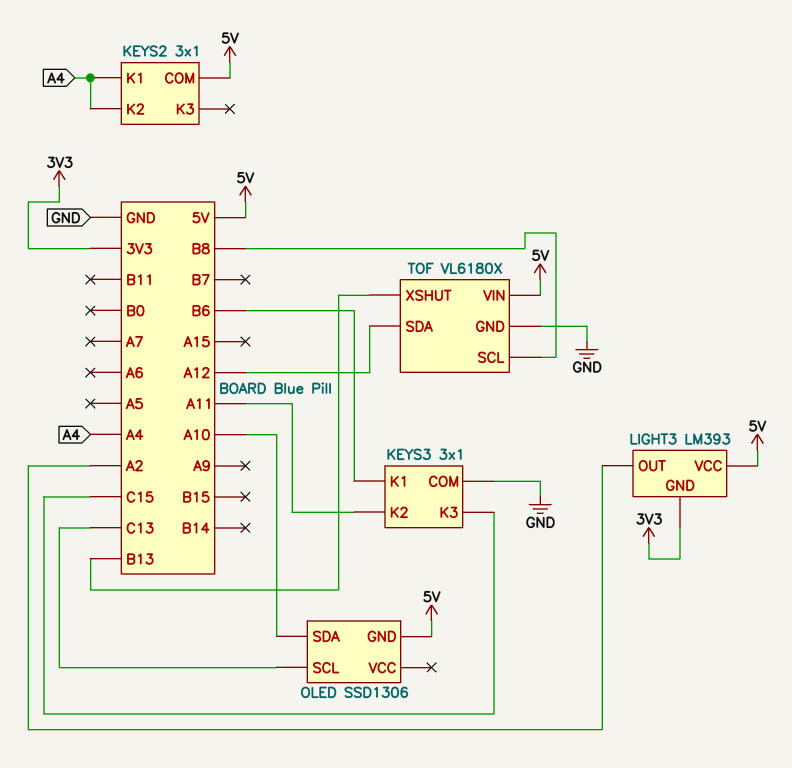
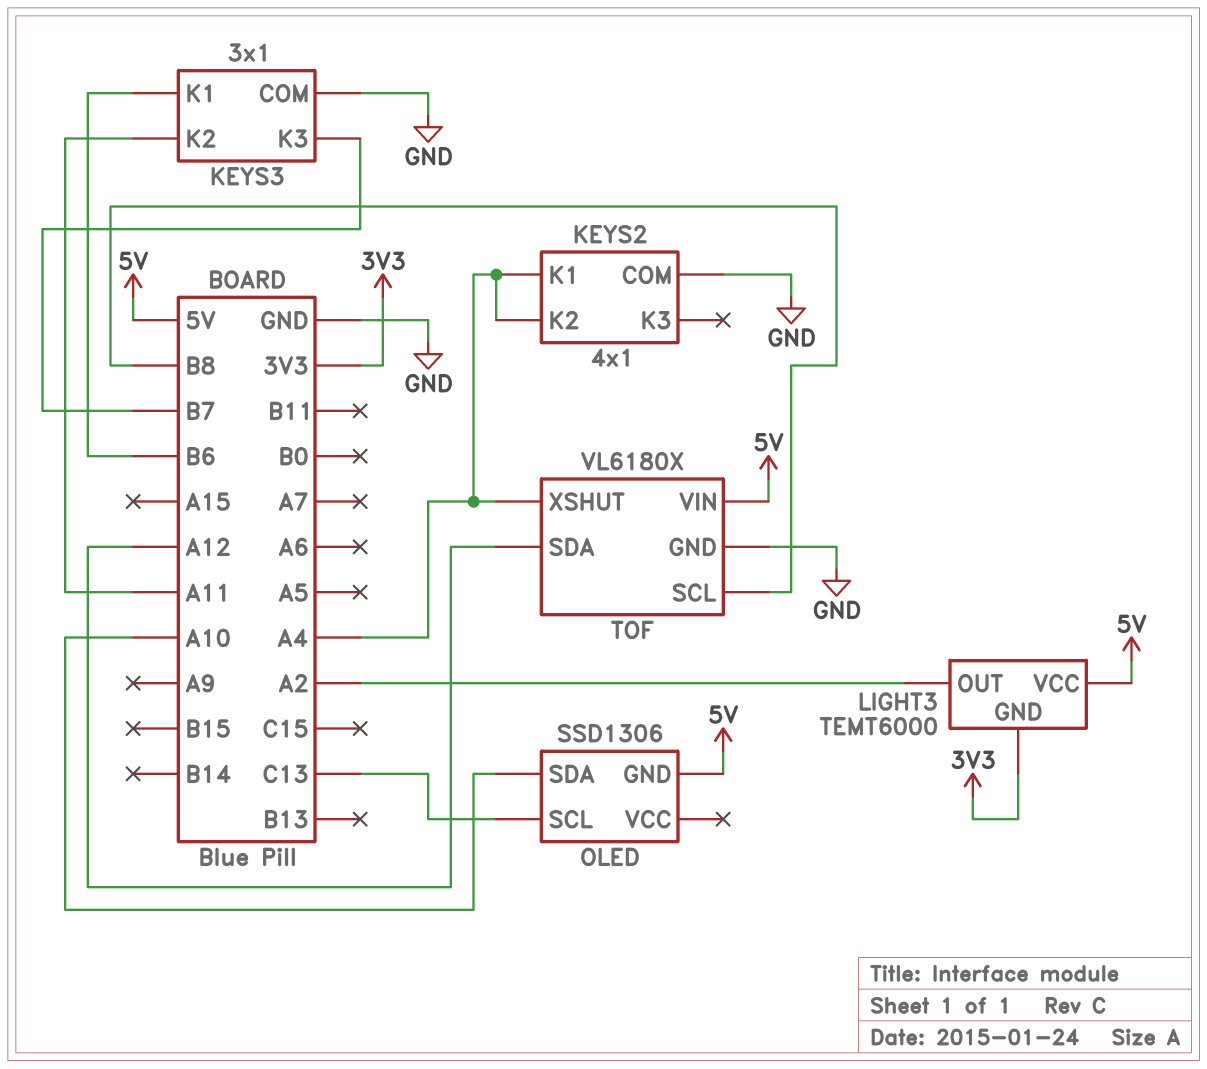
KEYS2: 3x1 -> 4x1
KEYS2 pin COM: 5V -> GND
KEYS3 pin K3: C15 -> B7
LIGHT3: LM393 -> TEMT6000
TOF pin XSHUT: B13 -> A4

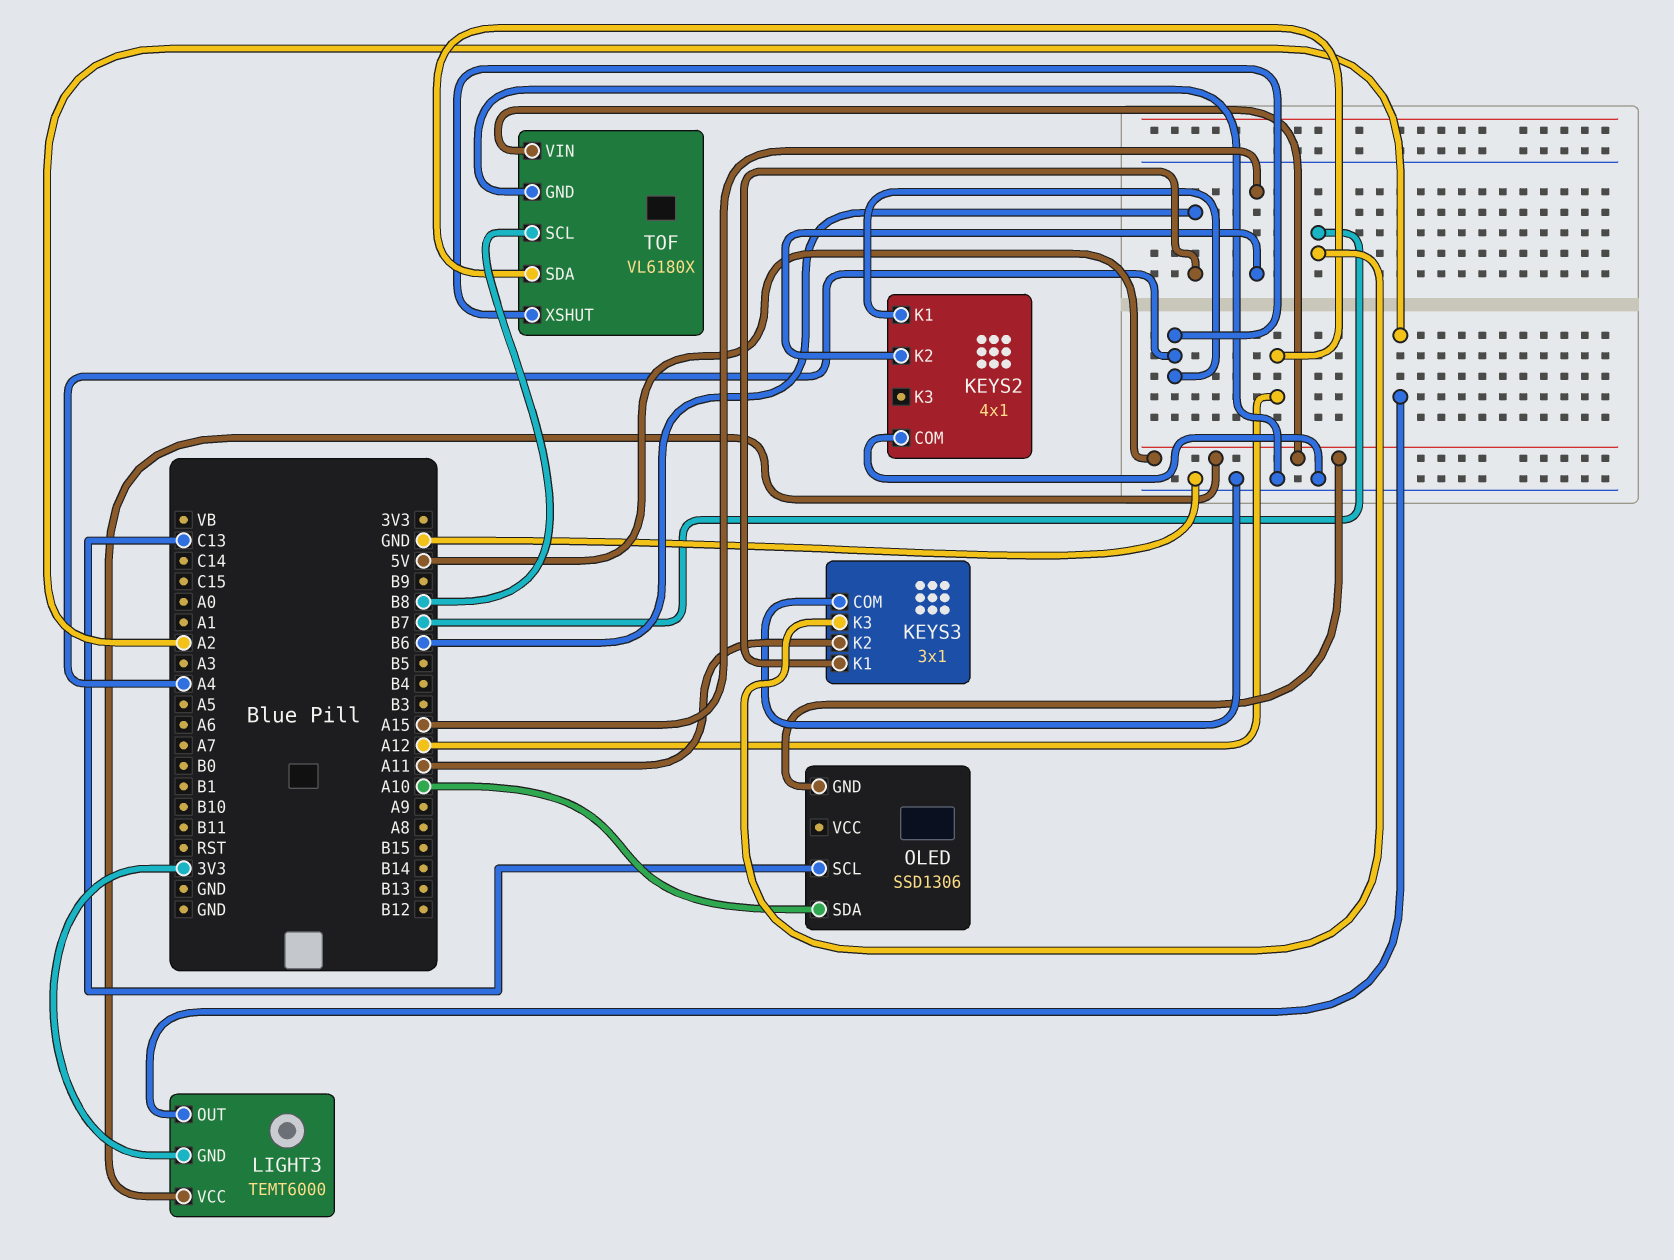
KEYS2 pin K2: A4 -> A15

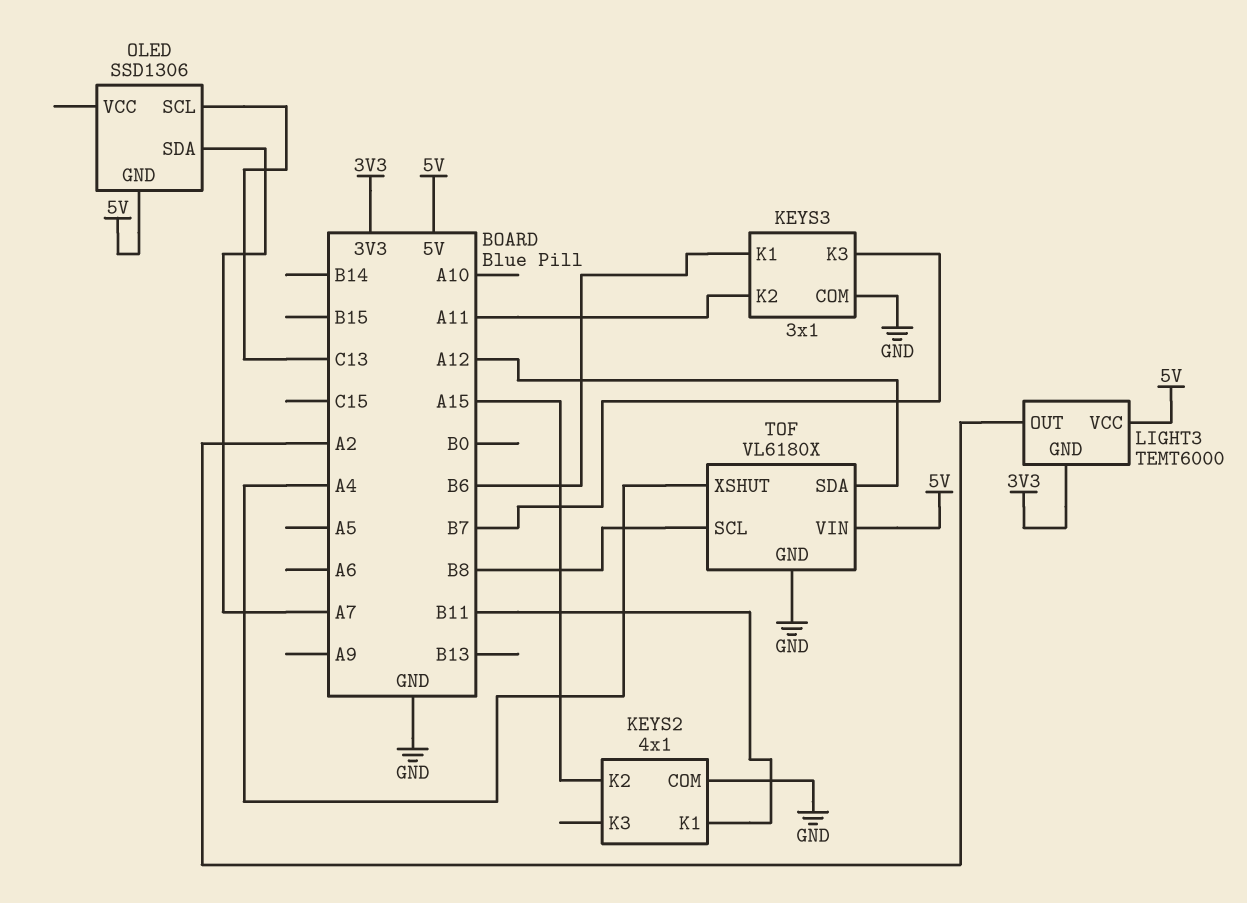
KEYS2 pin K1: A4 -> B11
OLED pin SDA: A10 -> A7

